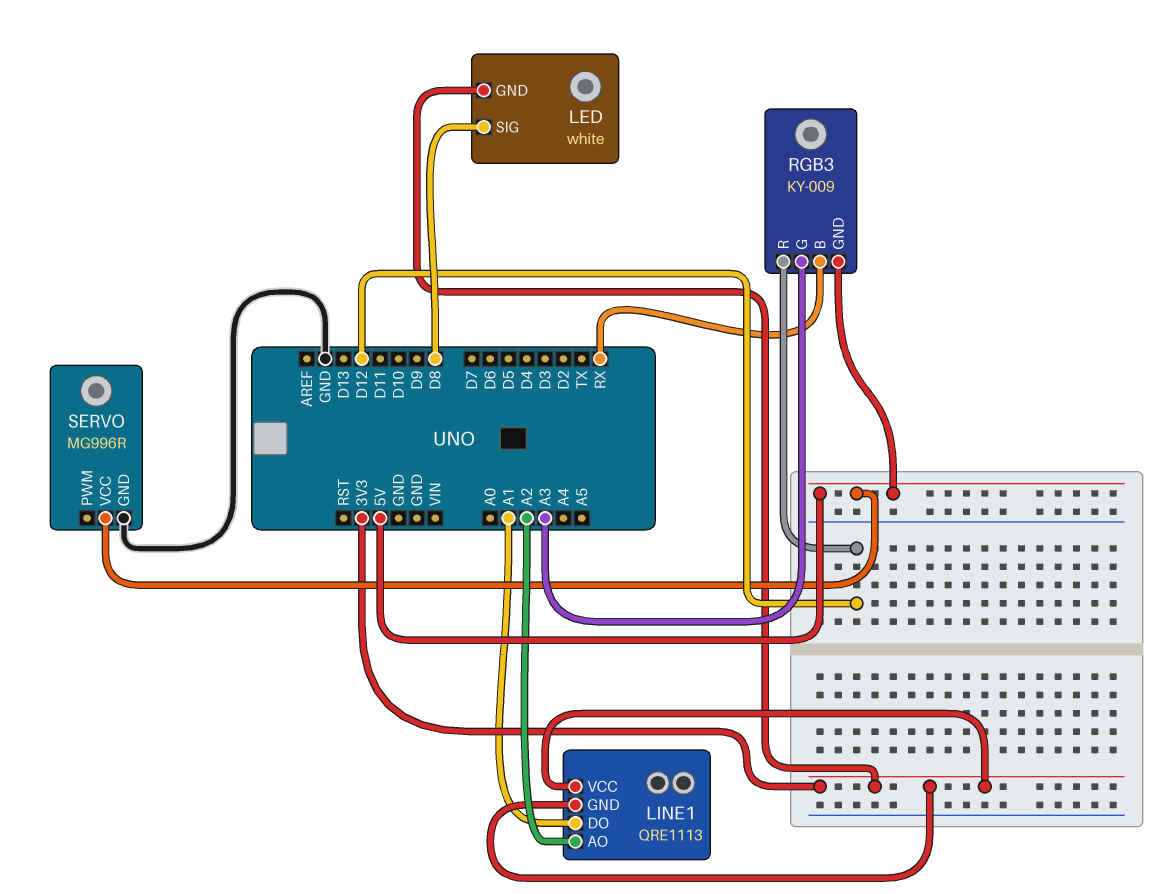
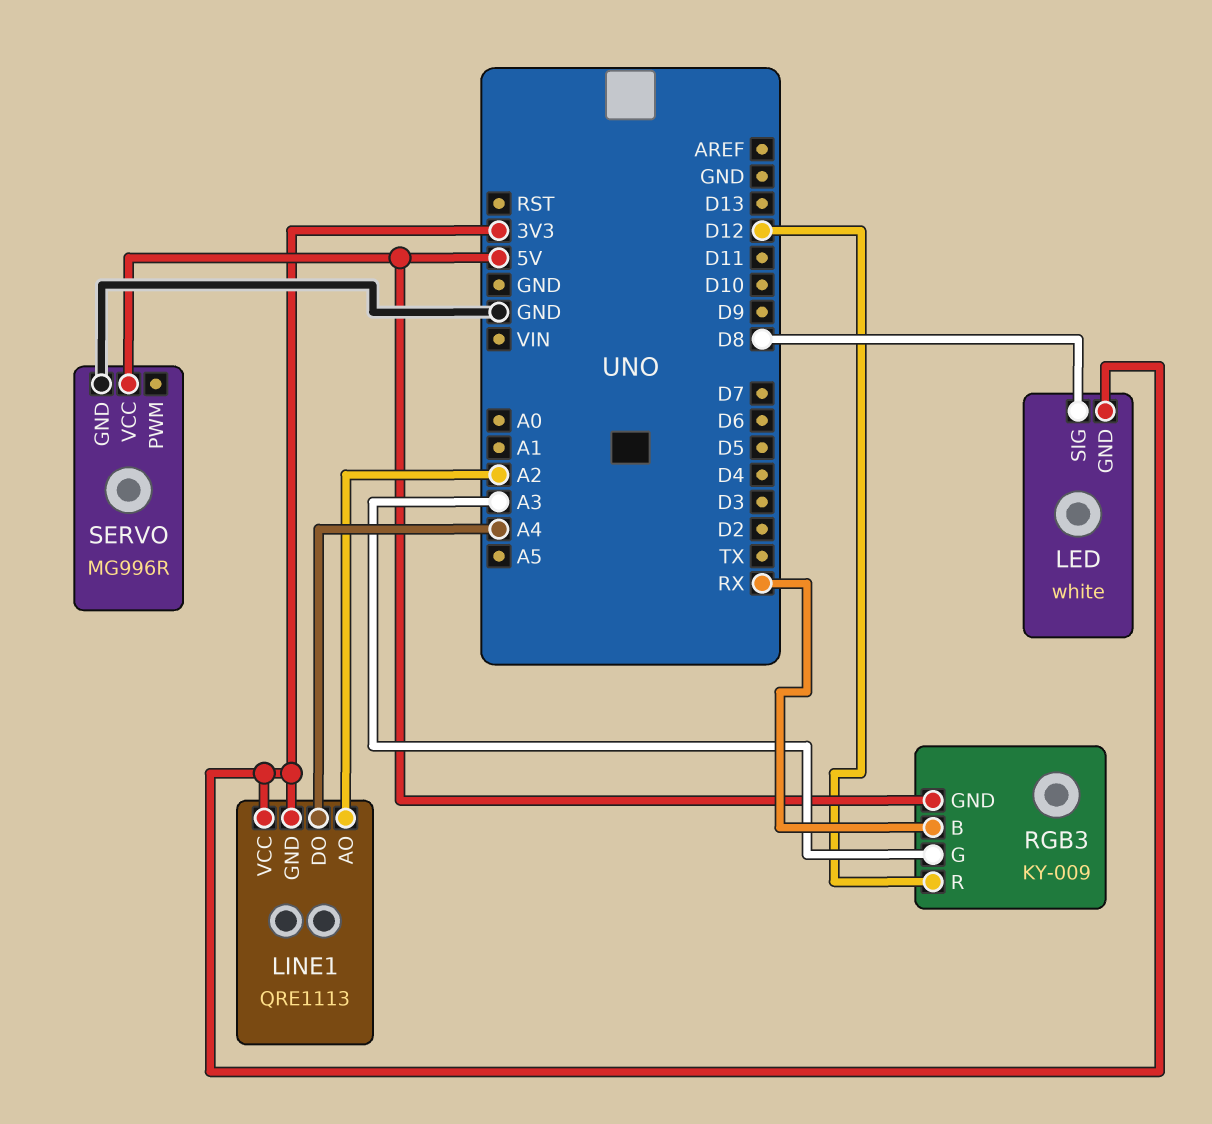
LINE1 pin DO: A1 -> A4

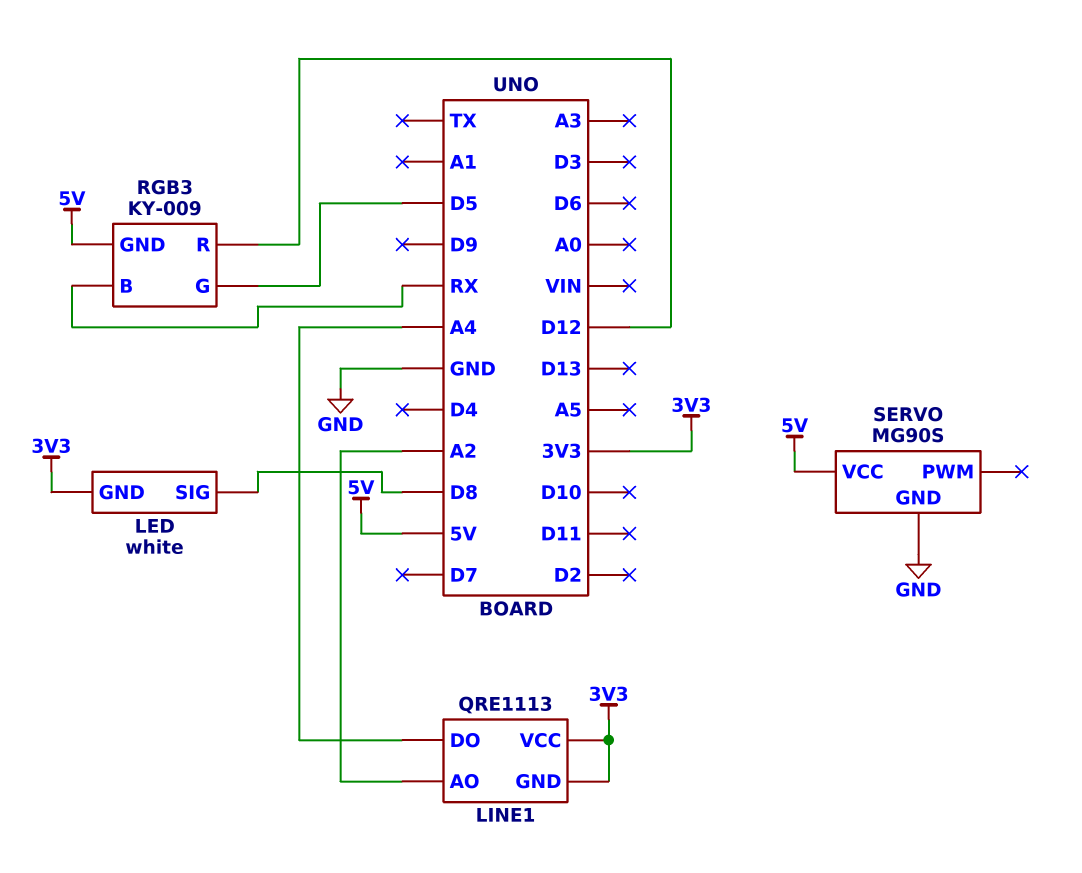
RGB3 pin G: A3 -> D5
SERVO: MG996R -> MG90S

